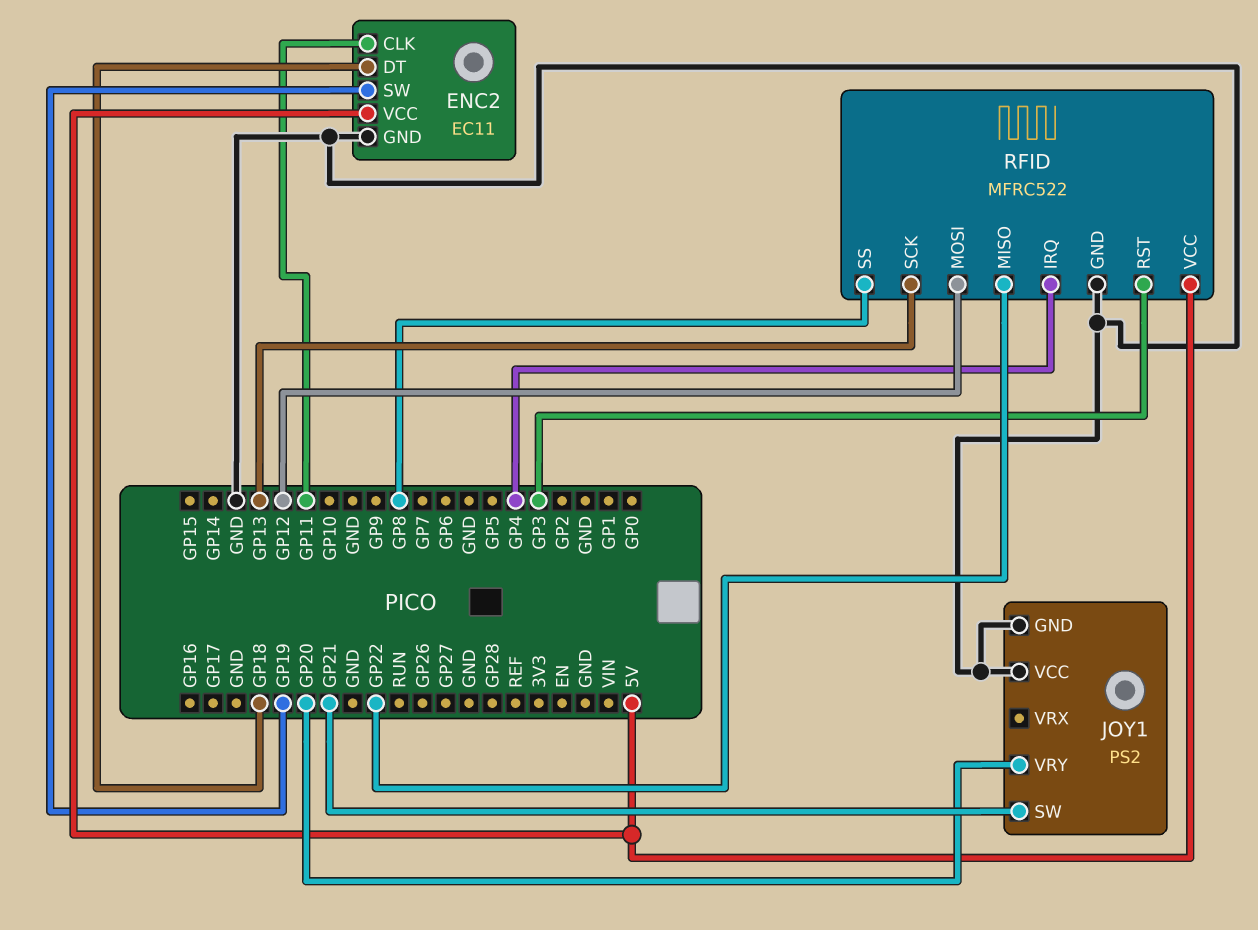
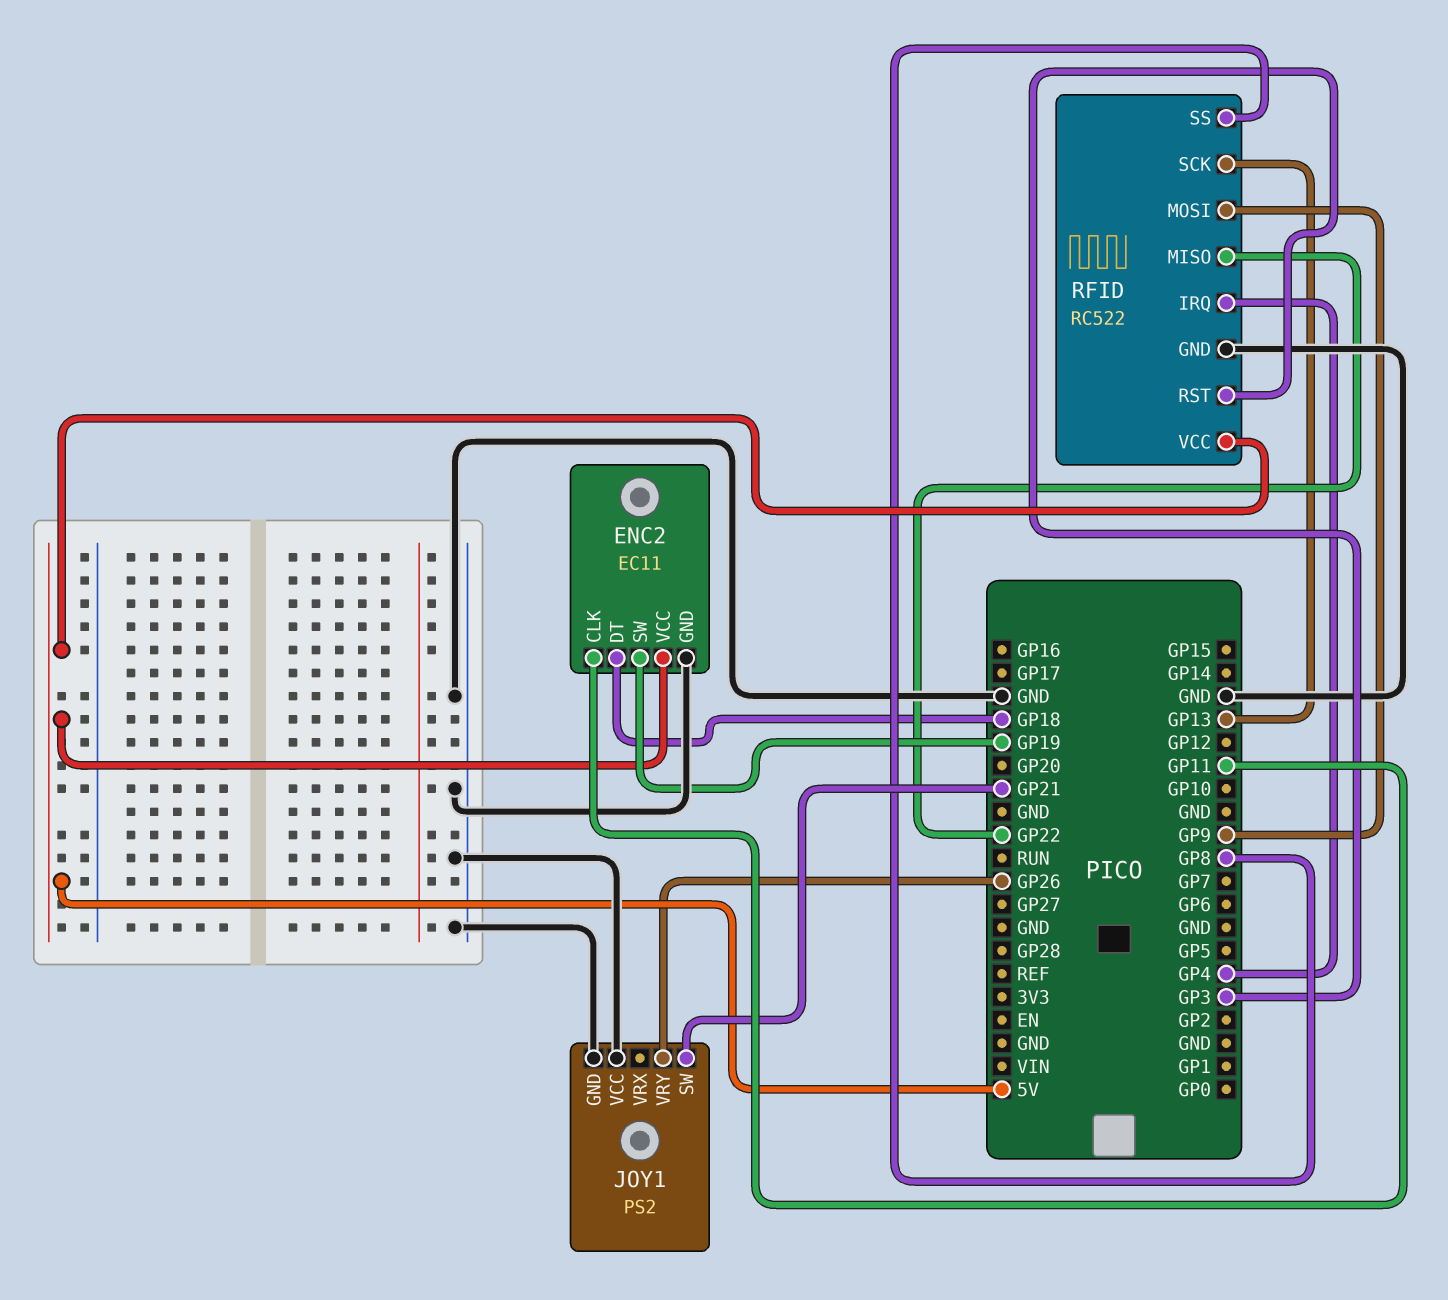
JOY1 pin VRY: GP20 -> GP26
RFID: MFRC522 -> RC522
RFID pin MOSI: GP12 -> GP9

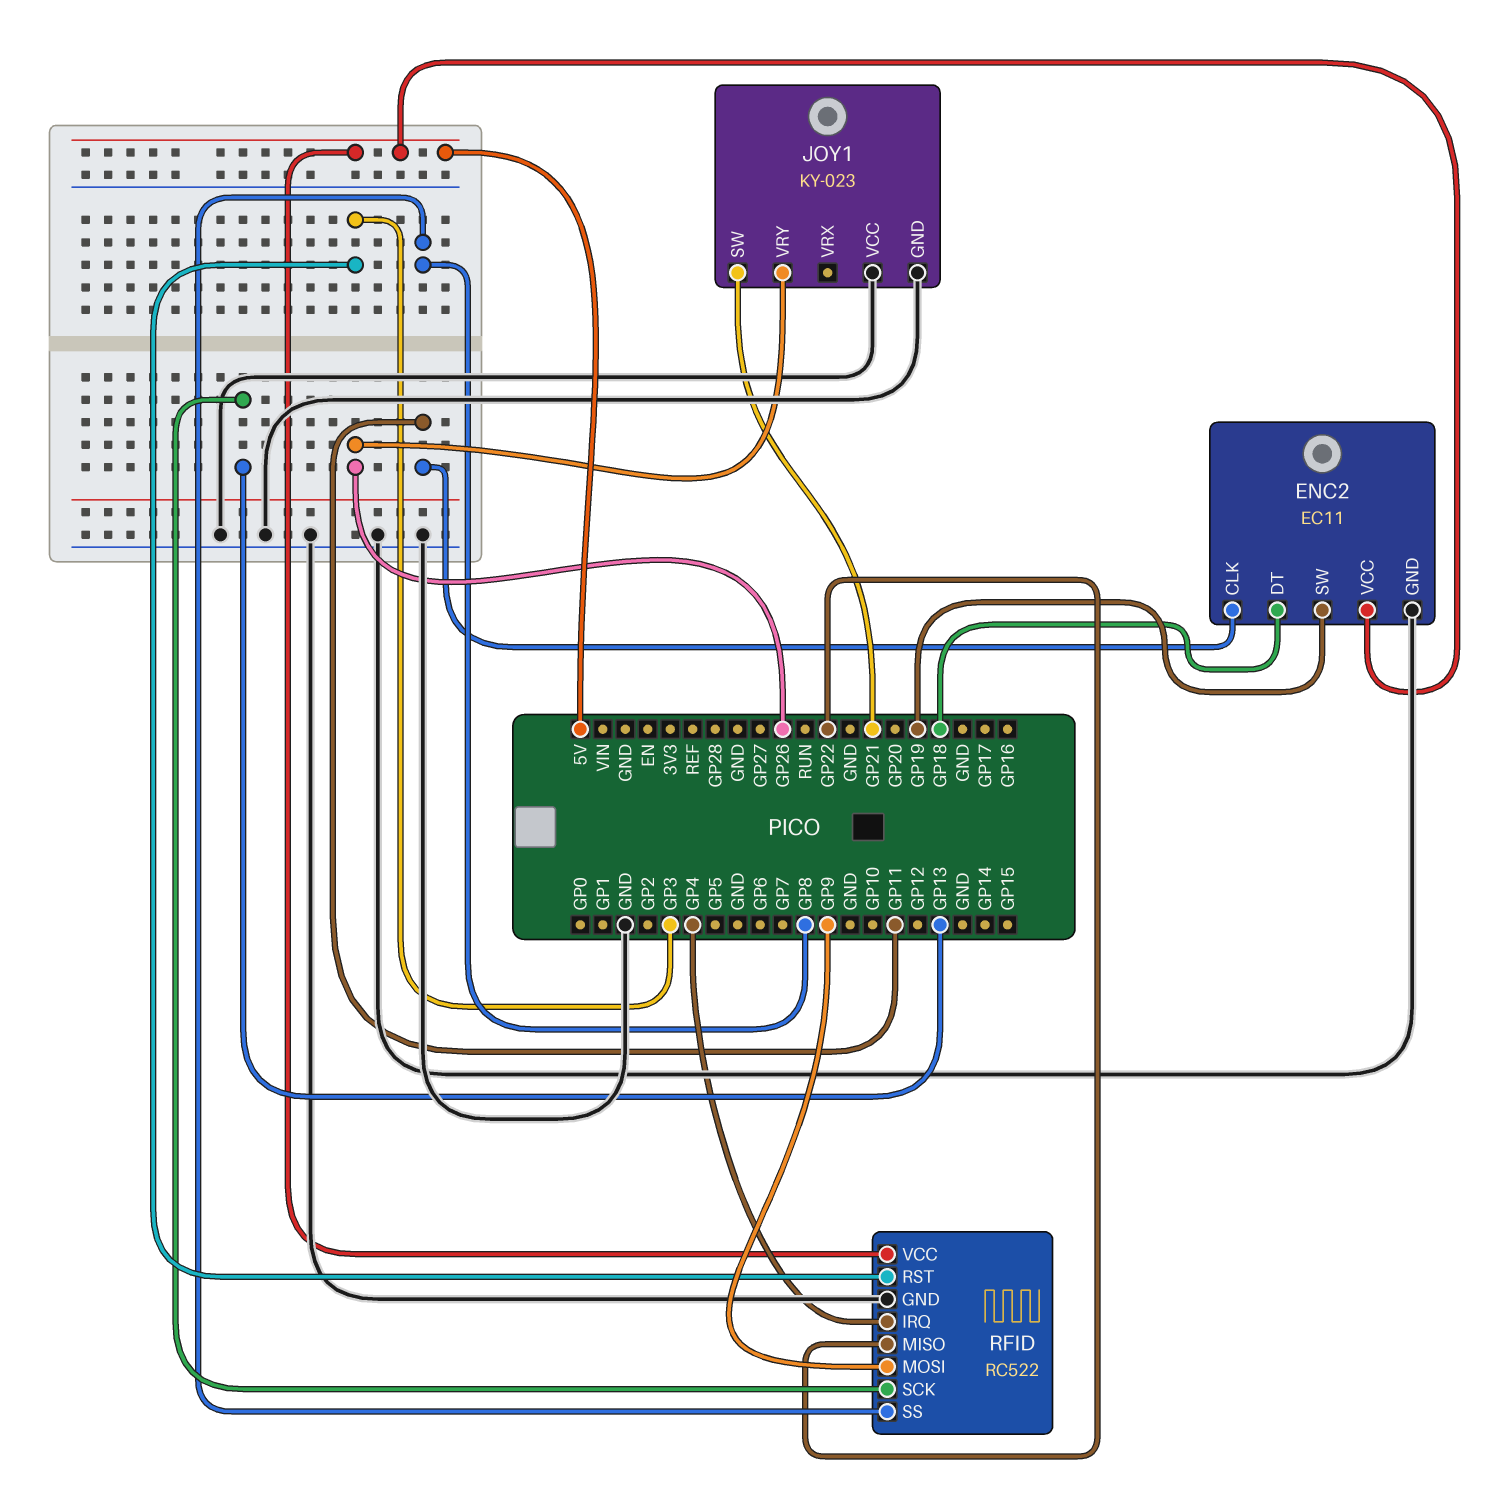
JOY1: PS2 -> KY-023

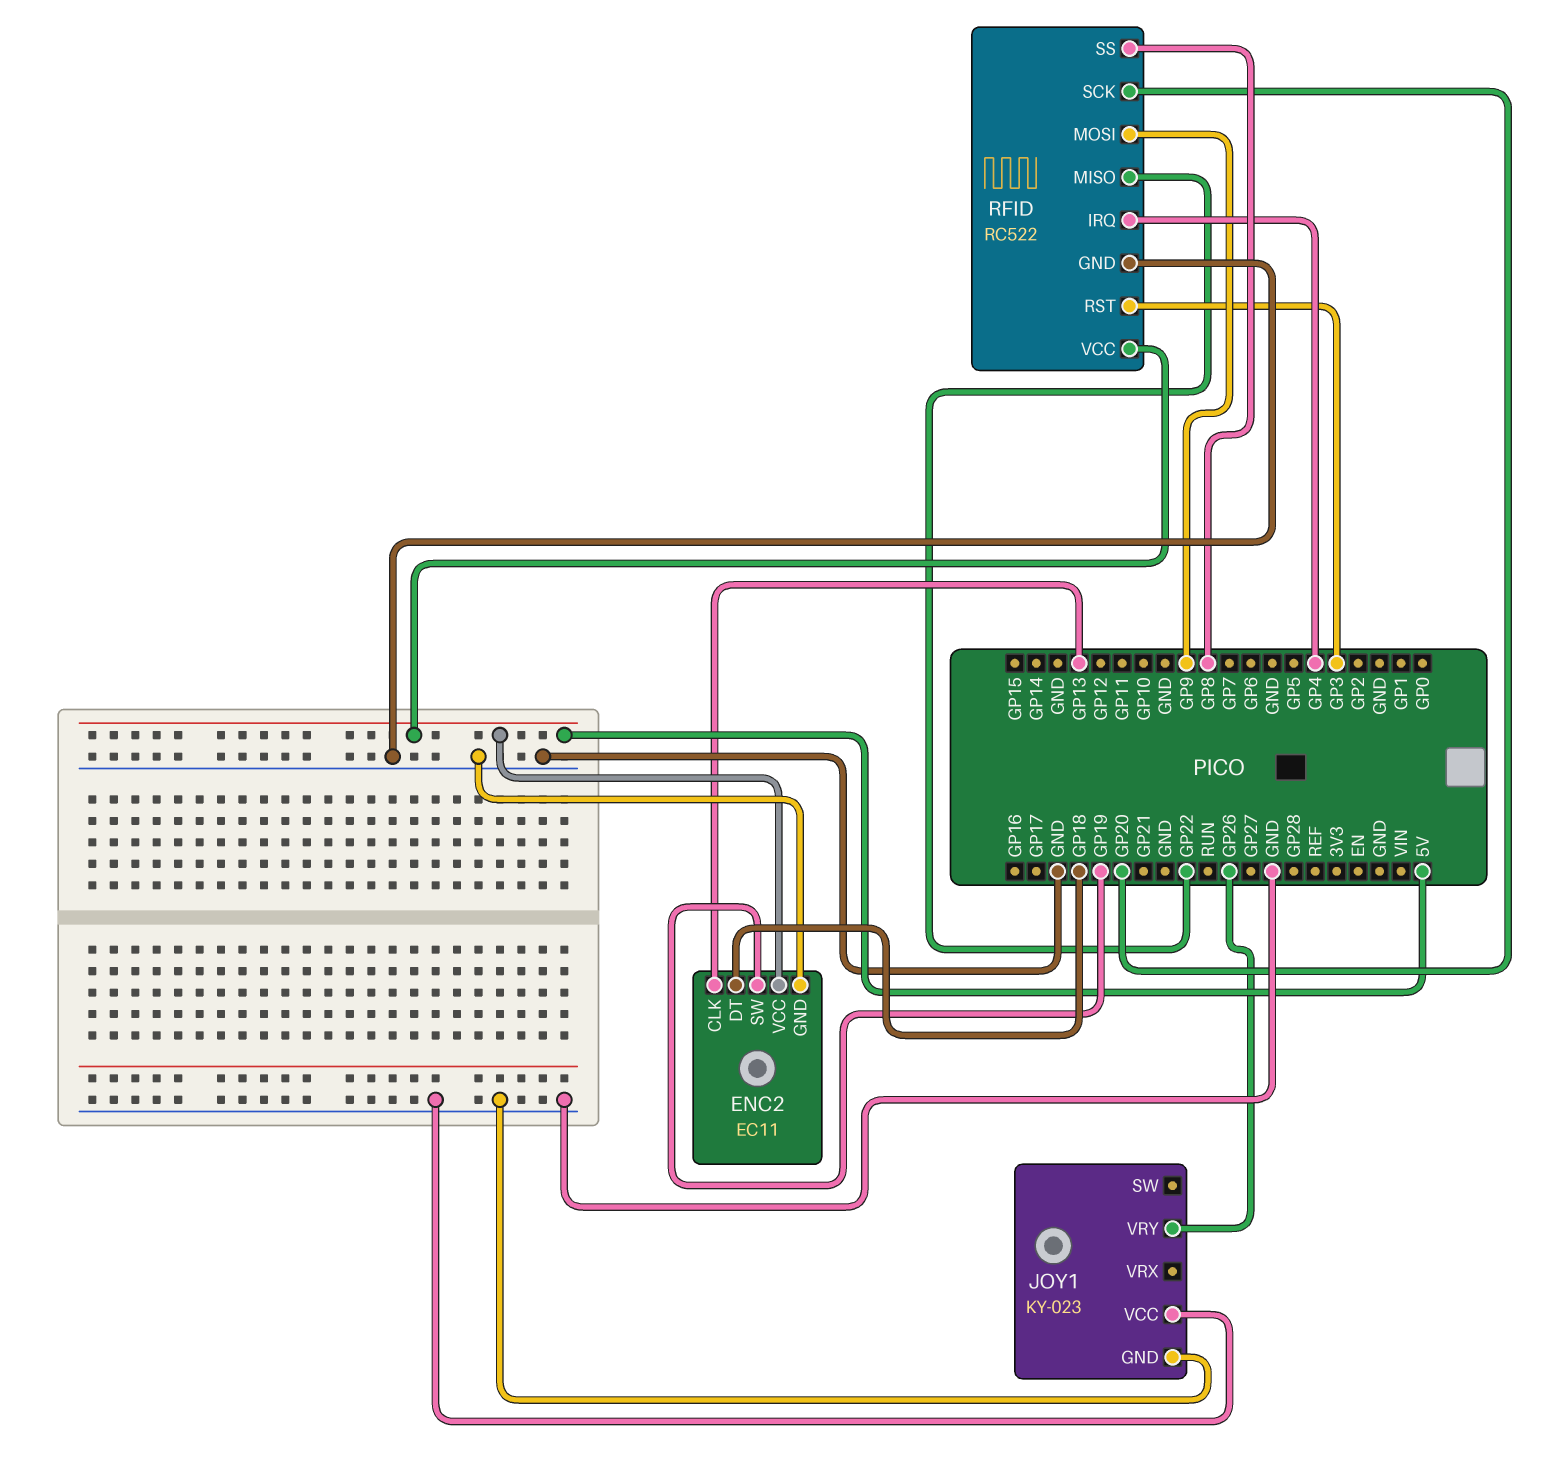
ENC2 pin CLK: GP11 -> GP13
JOY1 pin SW: GP21 -> none
RFID pin SCK: GP13 -> GP20

